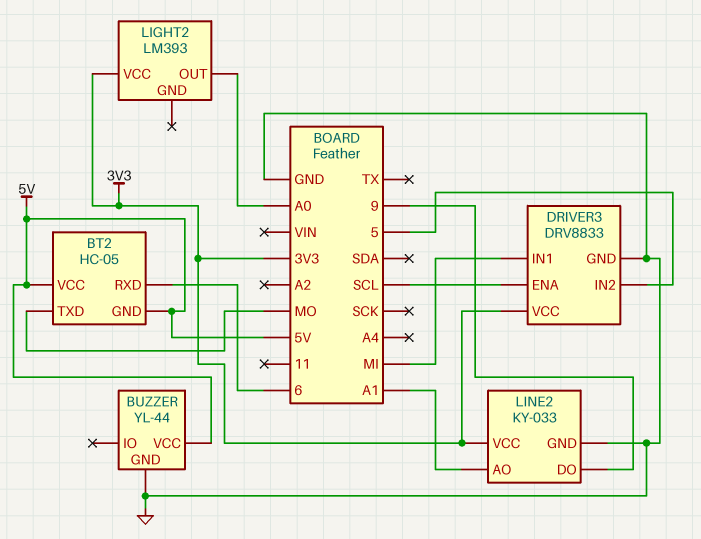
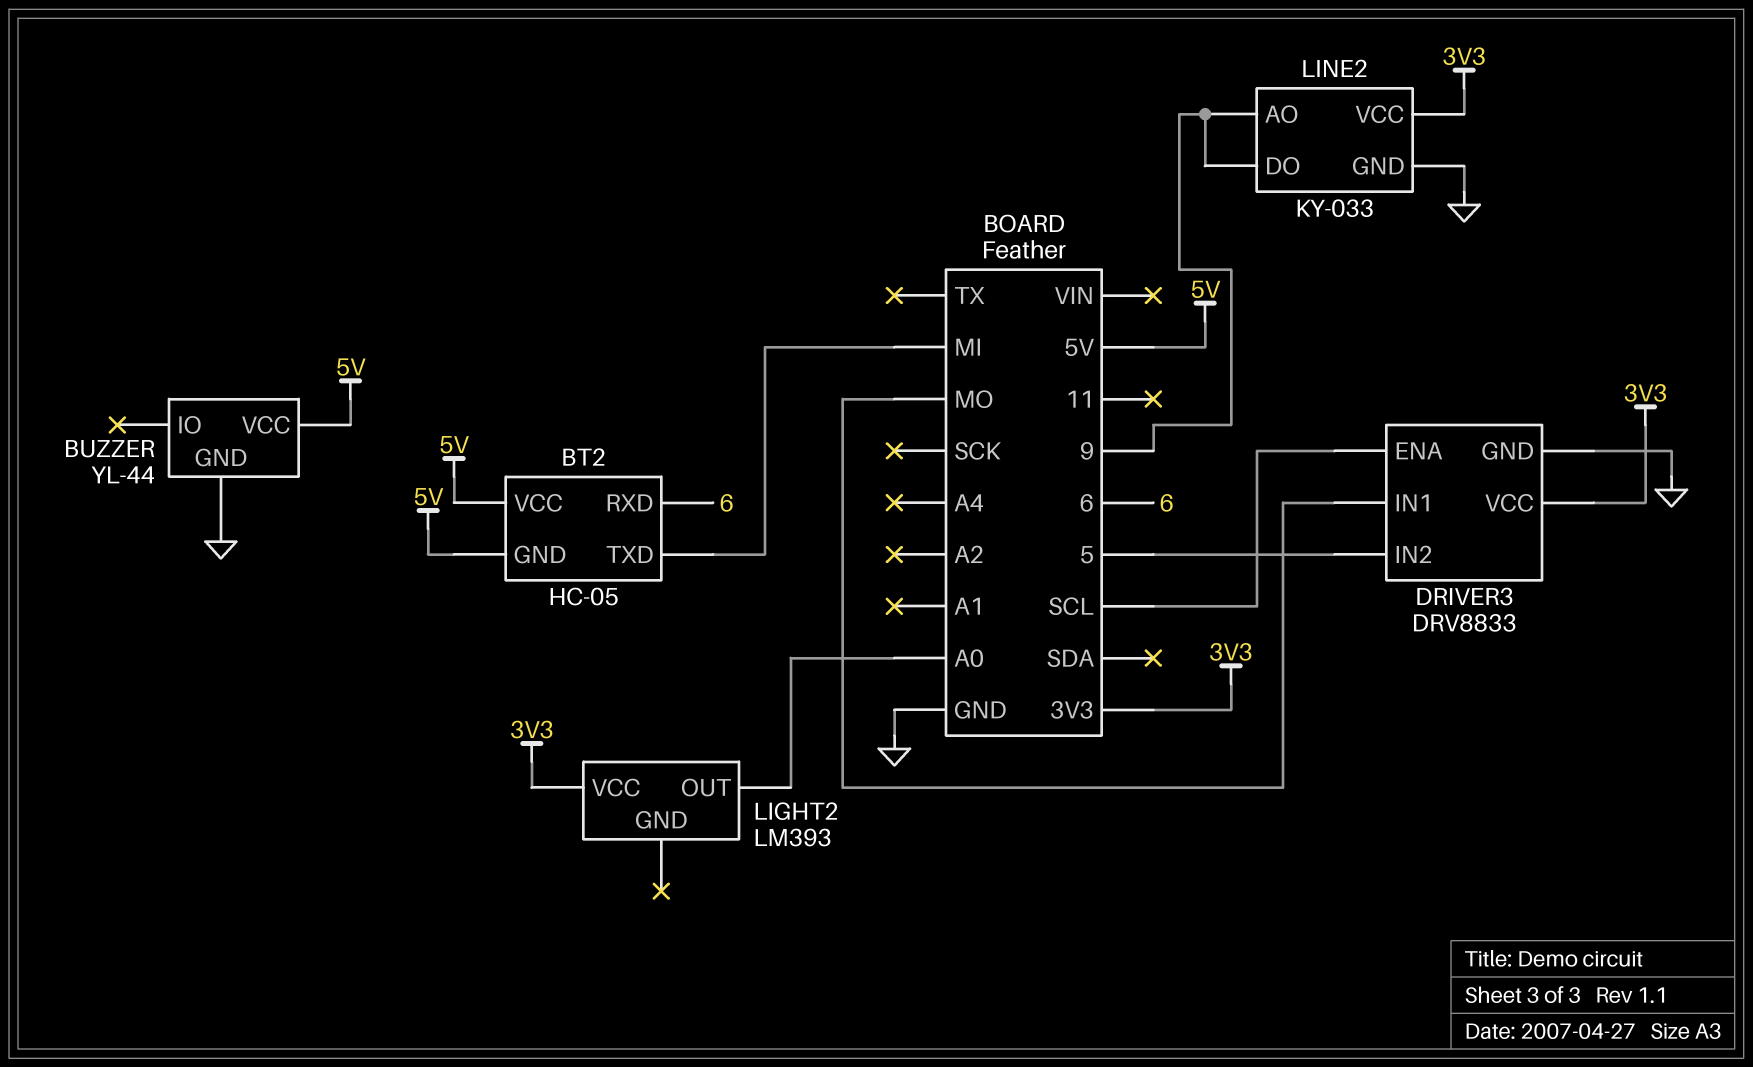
BT2 pin TXD: MO -> MI
DRIVER3 pin IN1: MI -> MO
LINE2 pin AO: A1 -> 9

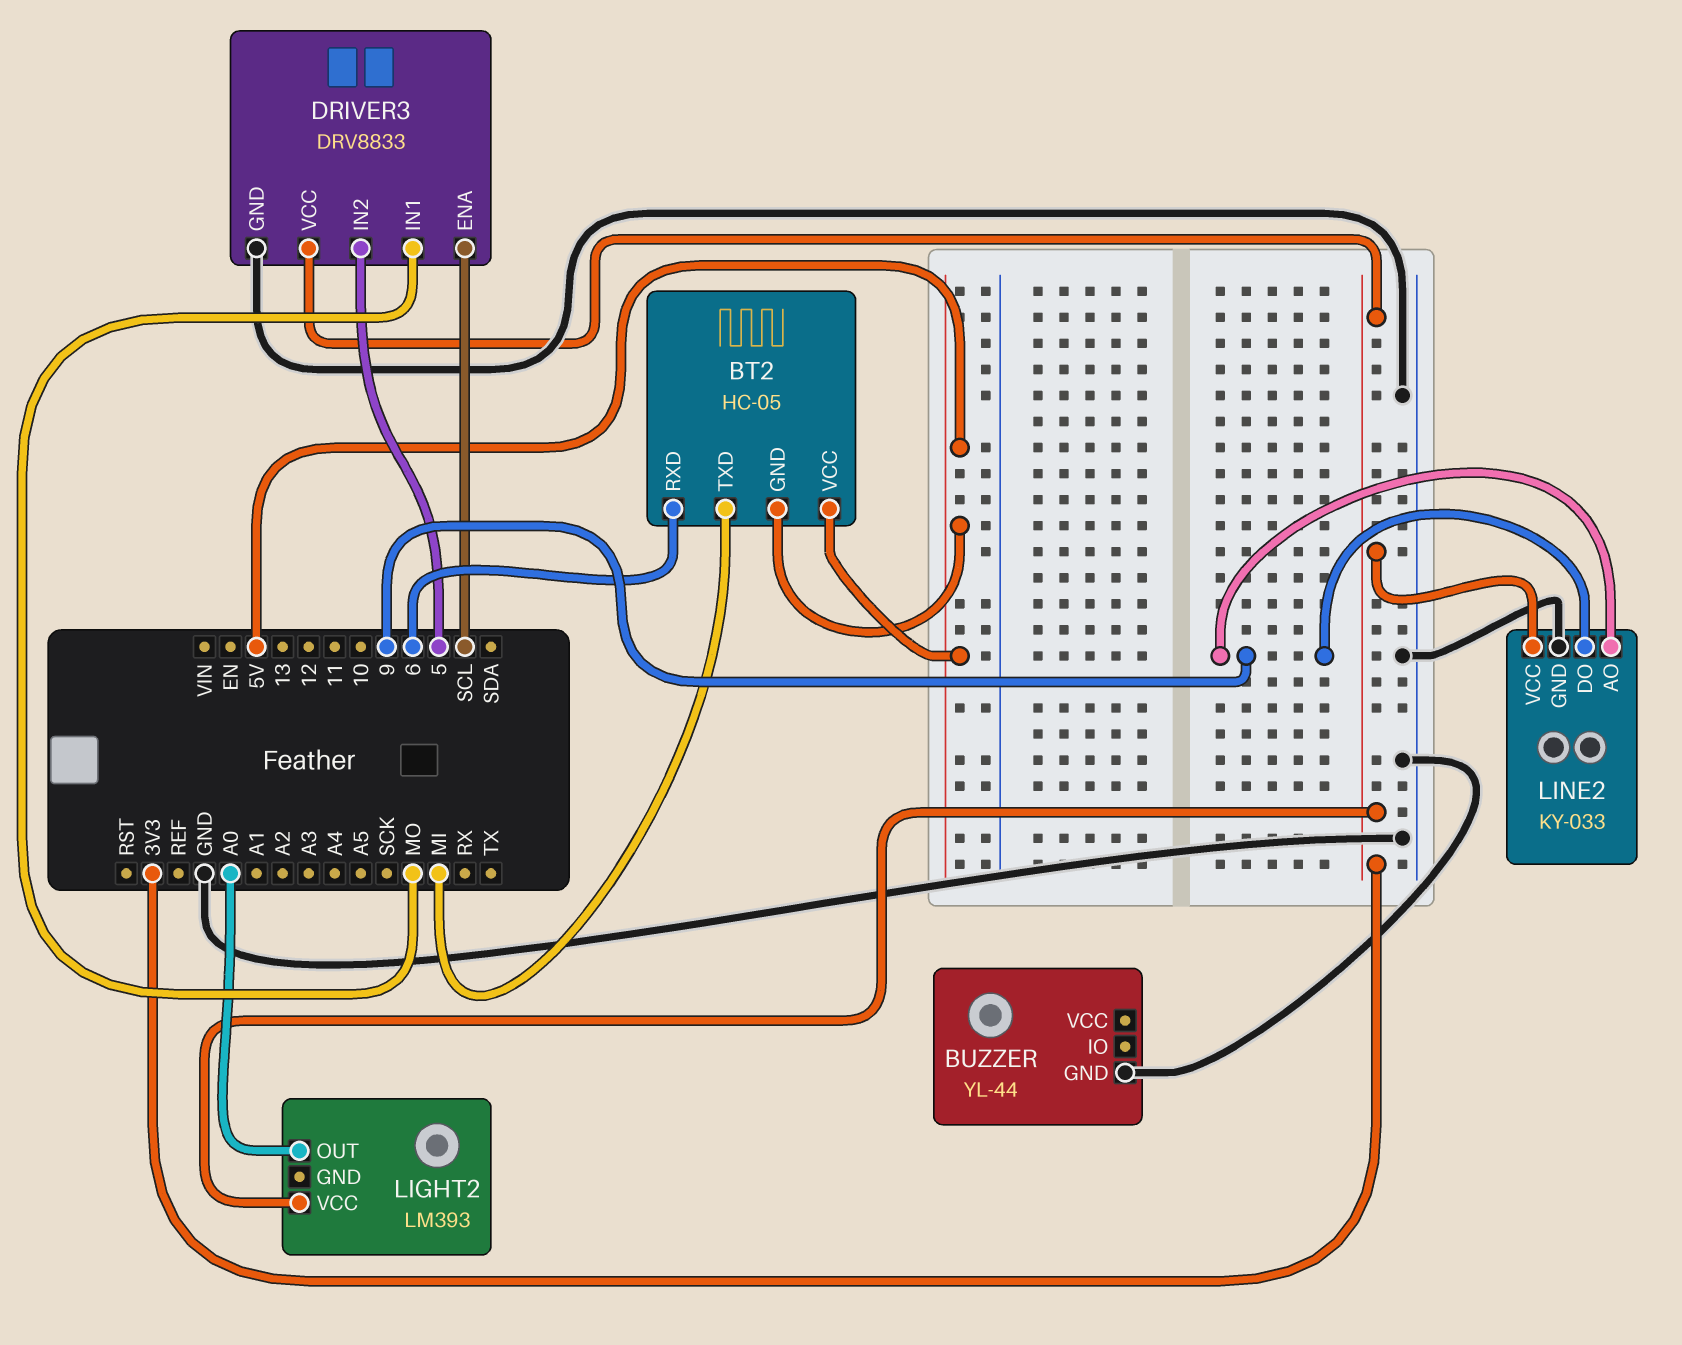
BUZZER pin VCC: 5V -> none

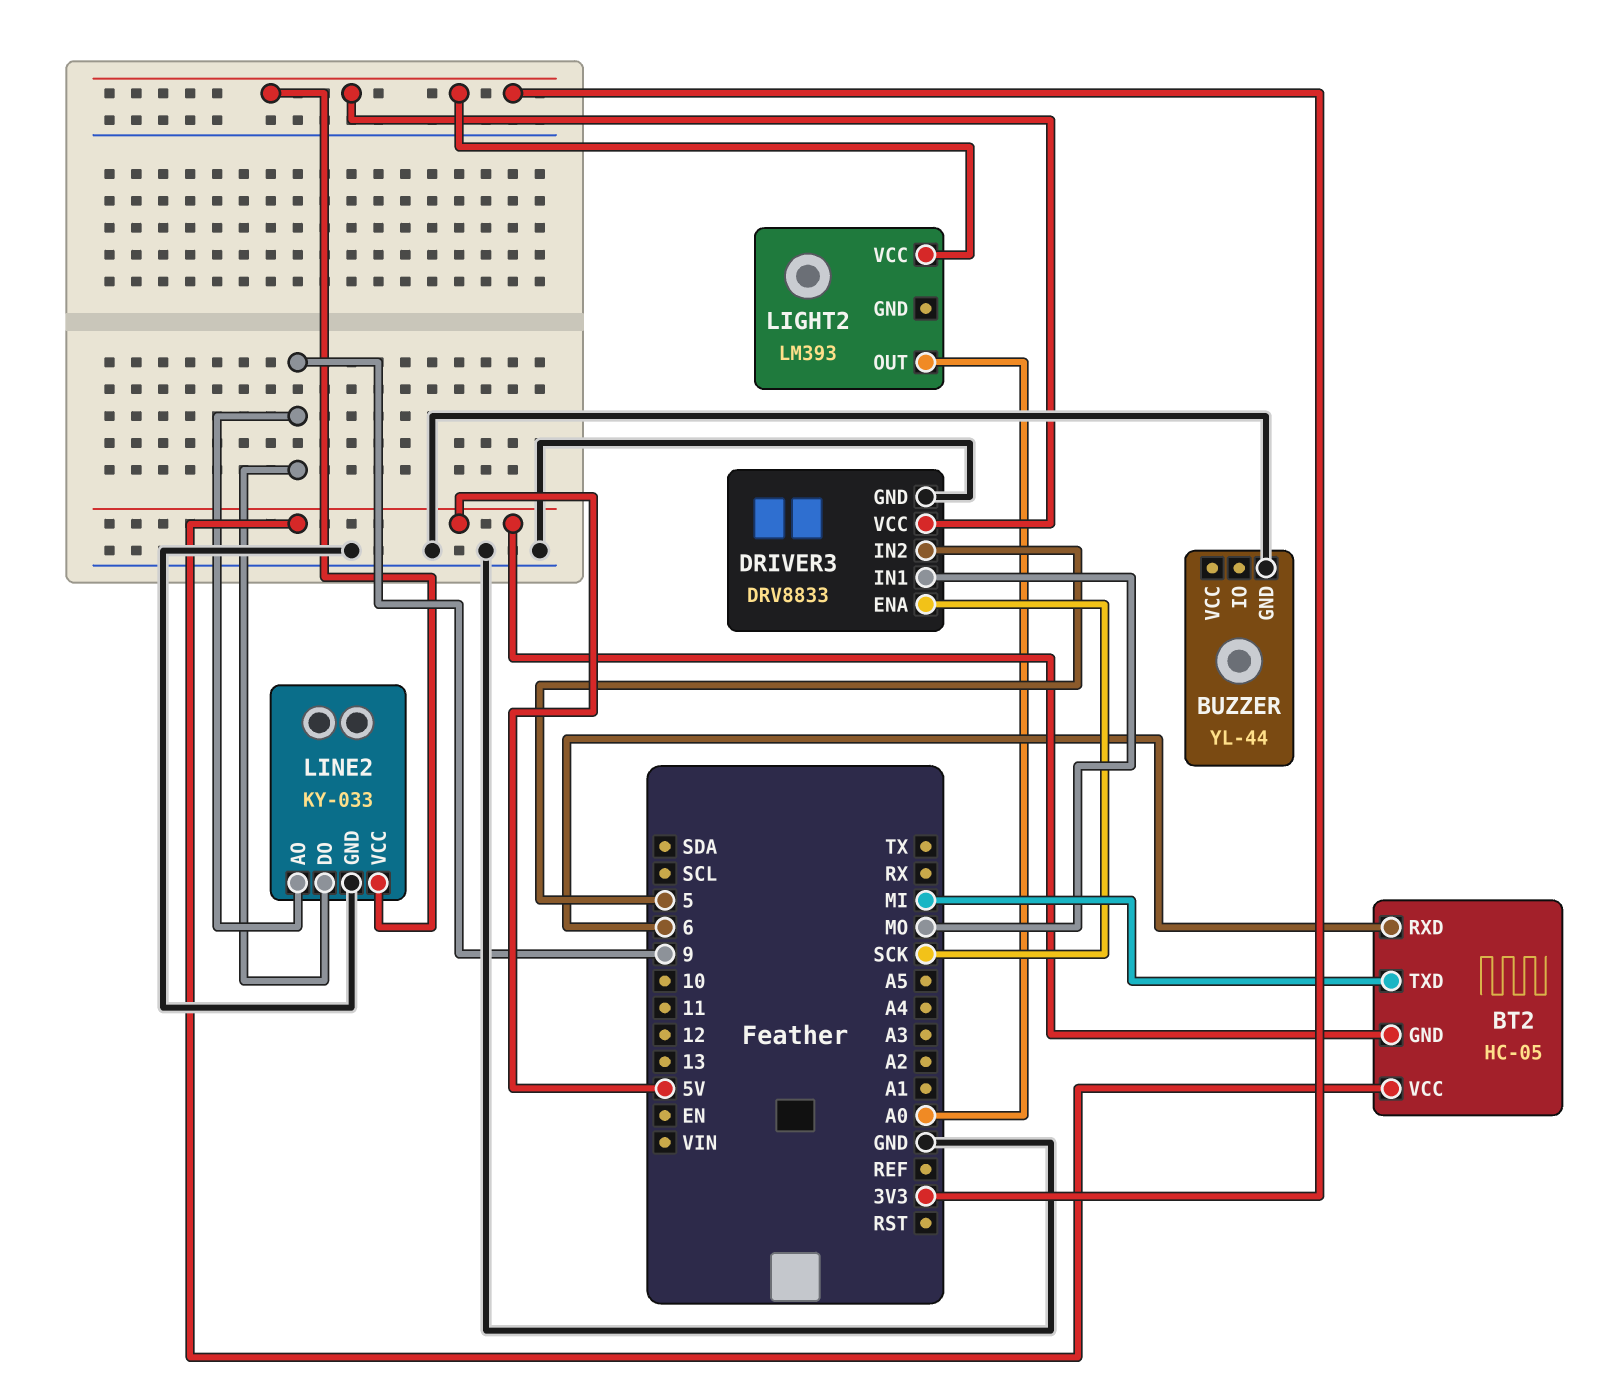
DRIVER3 pin ENA: SCL -> SCK

